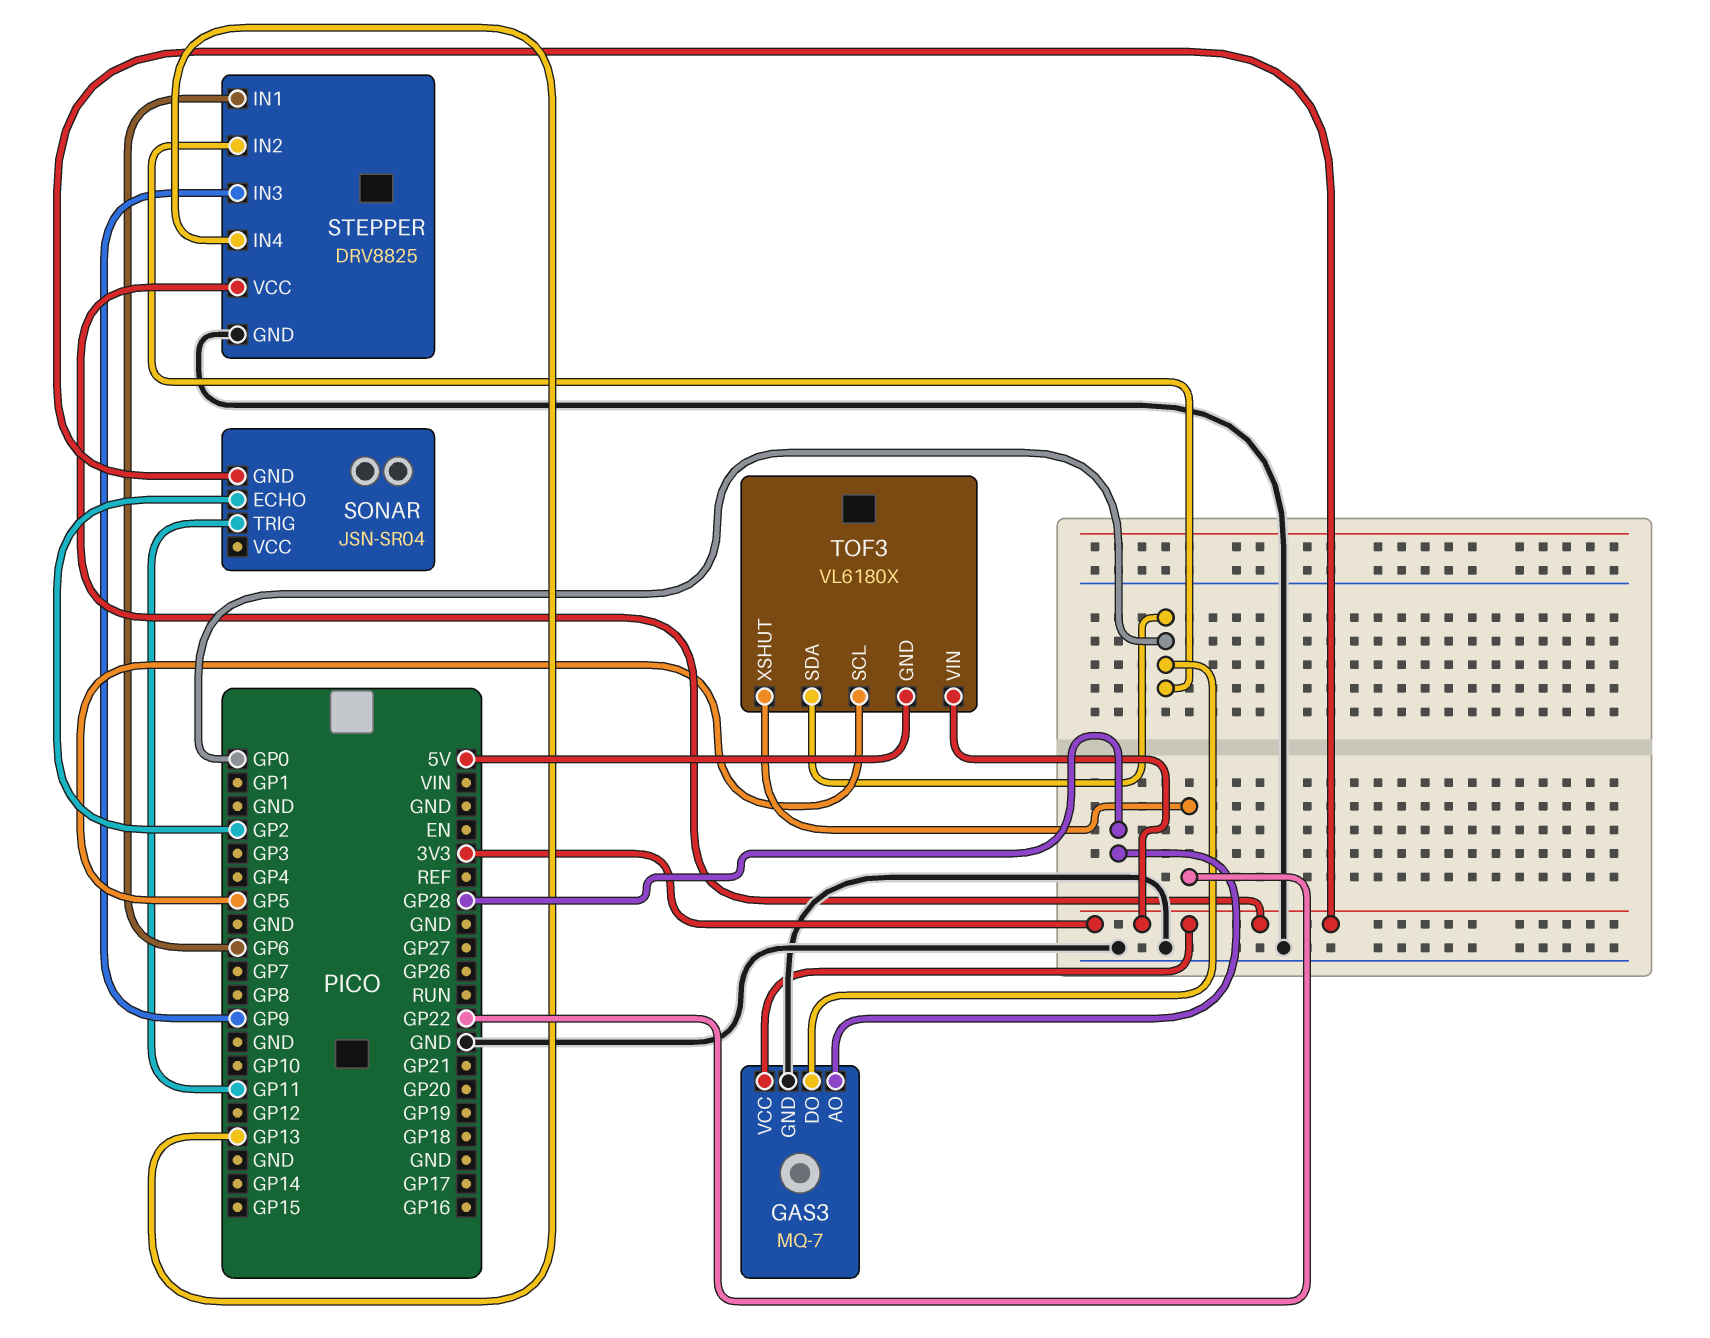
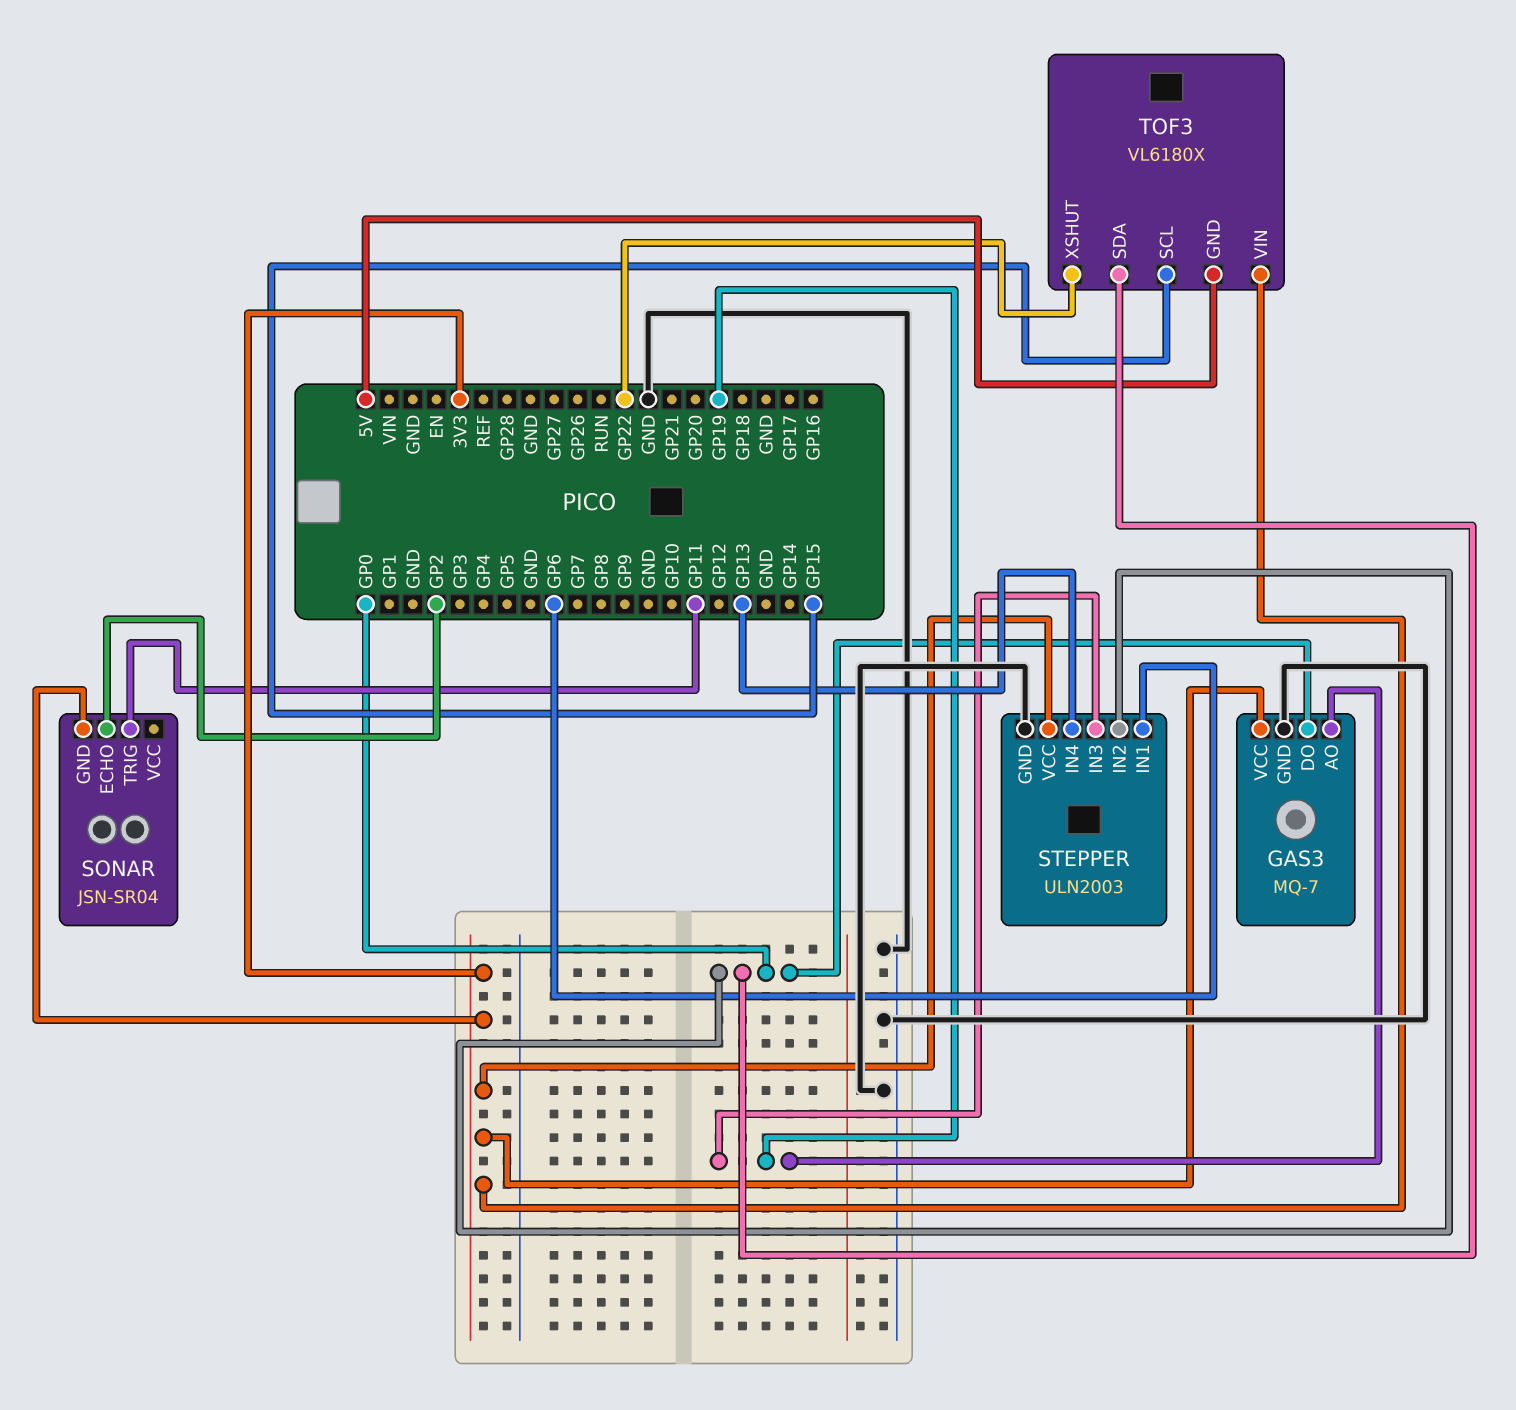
GAS3 pin AO: GP28 -> GP19
STEPPER: DRV8825 -> ULN2003
STEPPER pin IN3: GP9 -> GP19
TOF3 pin SCL: GP5 -> GP15

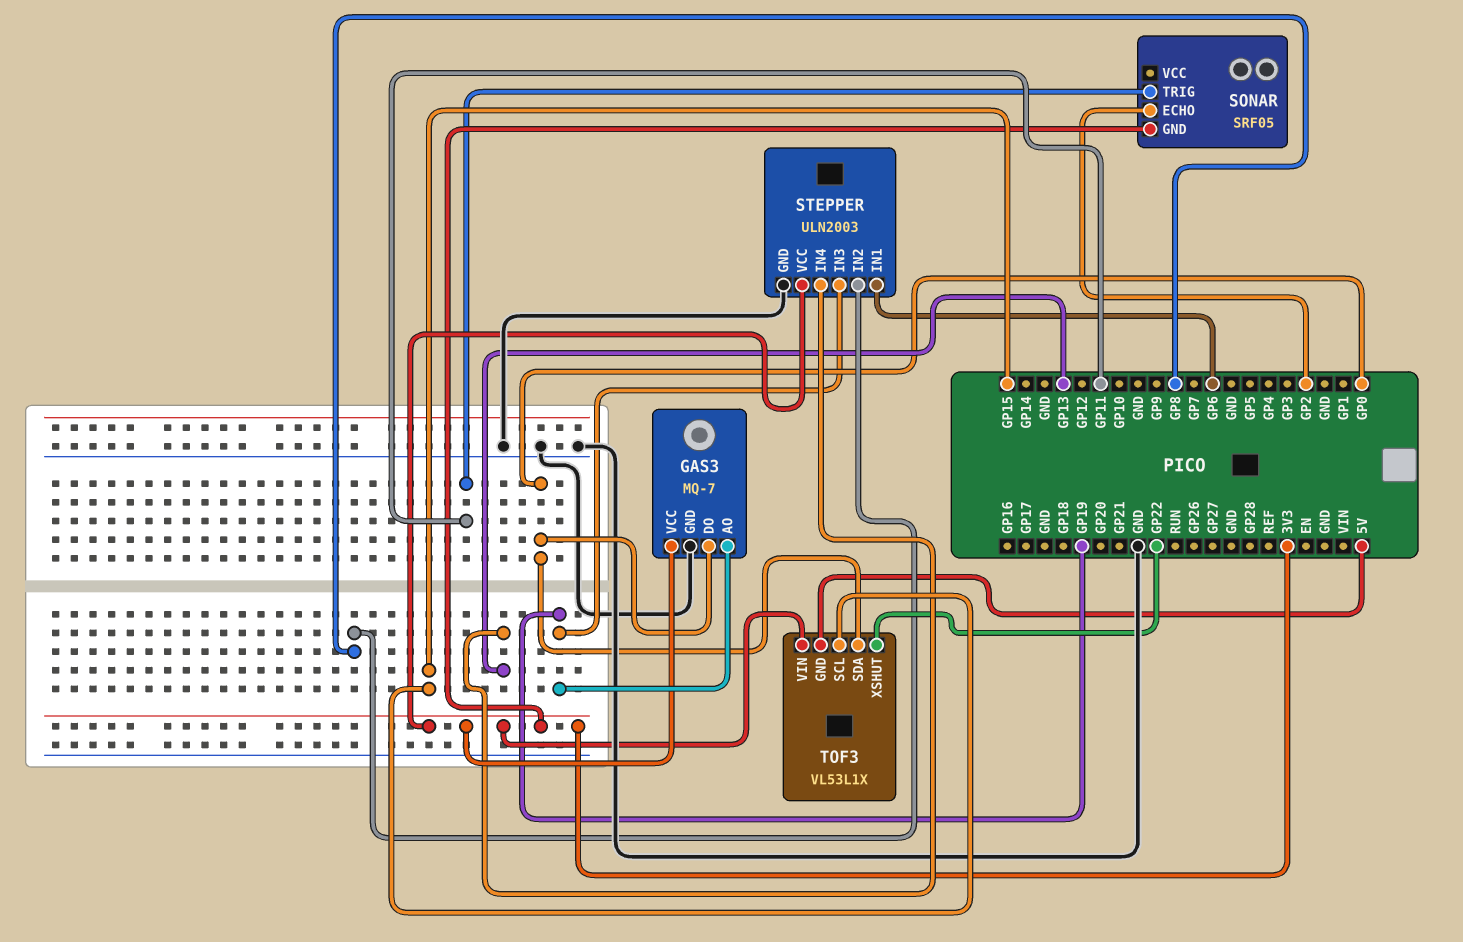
SONAR: JSN-SR04 -> SRF05
STEPPER pin IN2: GP0 -> GP8
TOF3: VL6180X -> VL53L1X

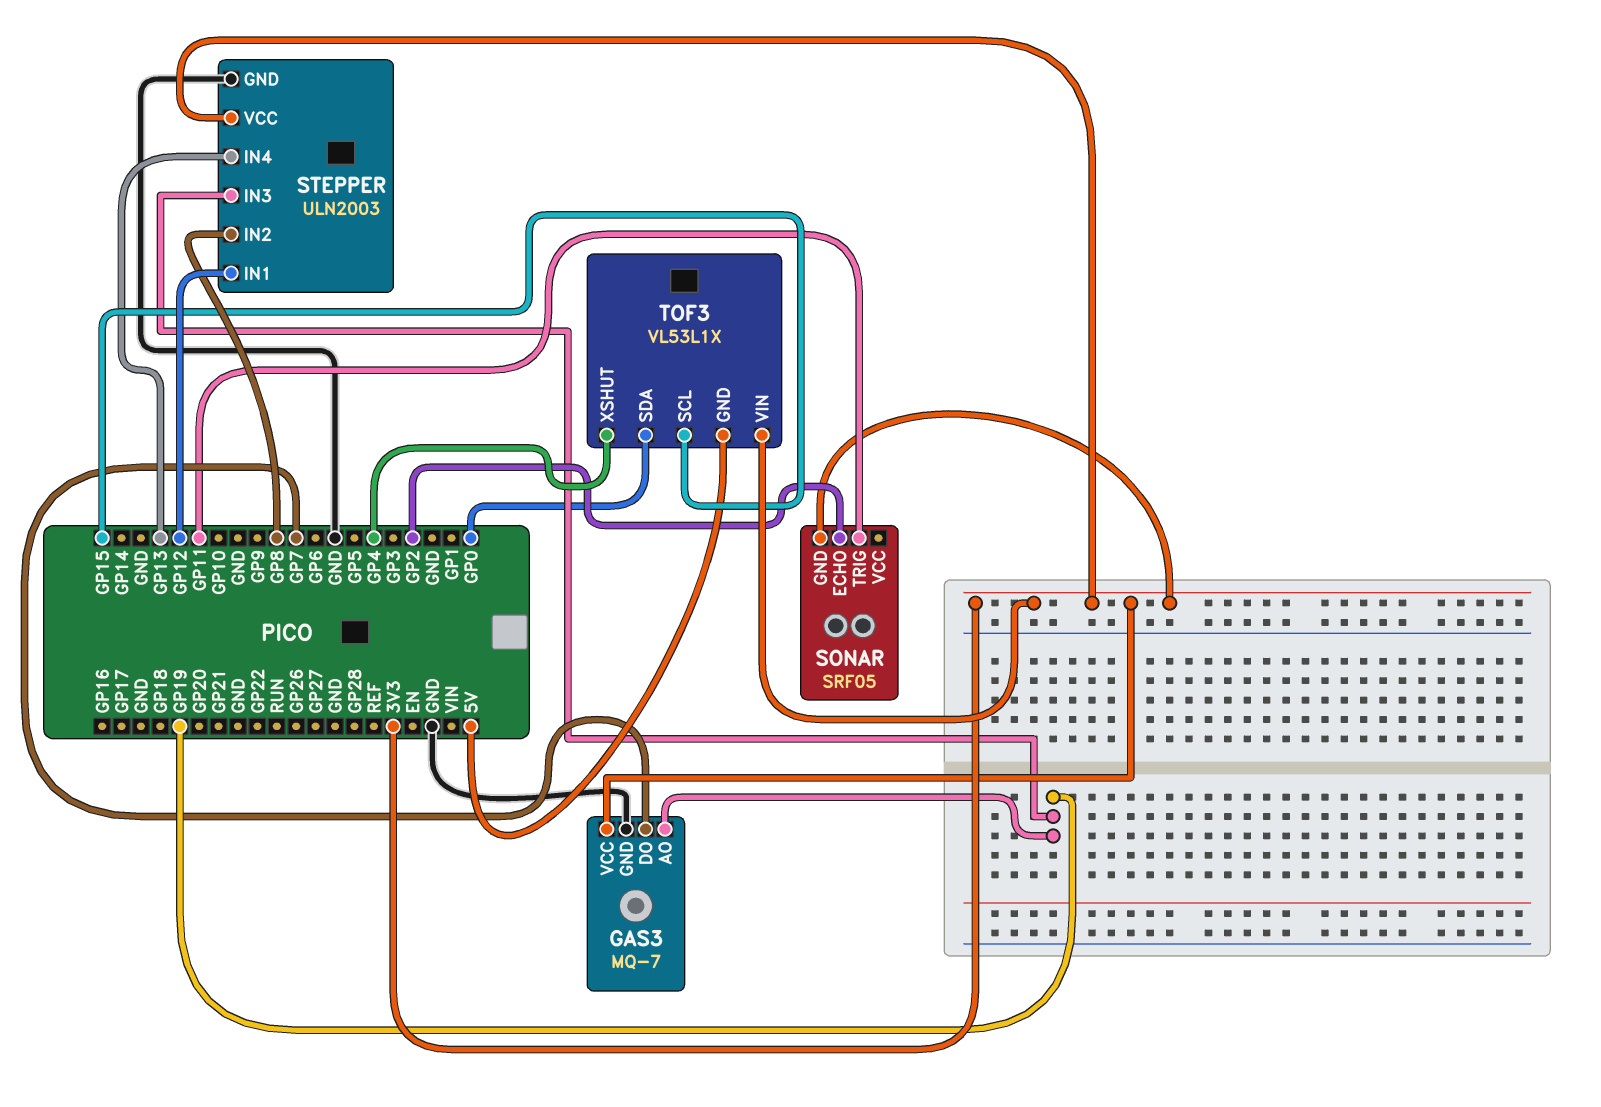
GAS3 pin DO: GP0 -> GP7
STEPPER pin IN1: GP6 -> GP12
TOF3 pin XSHUT: GP22 -> GP4

